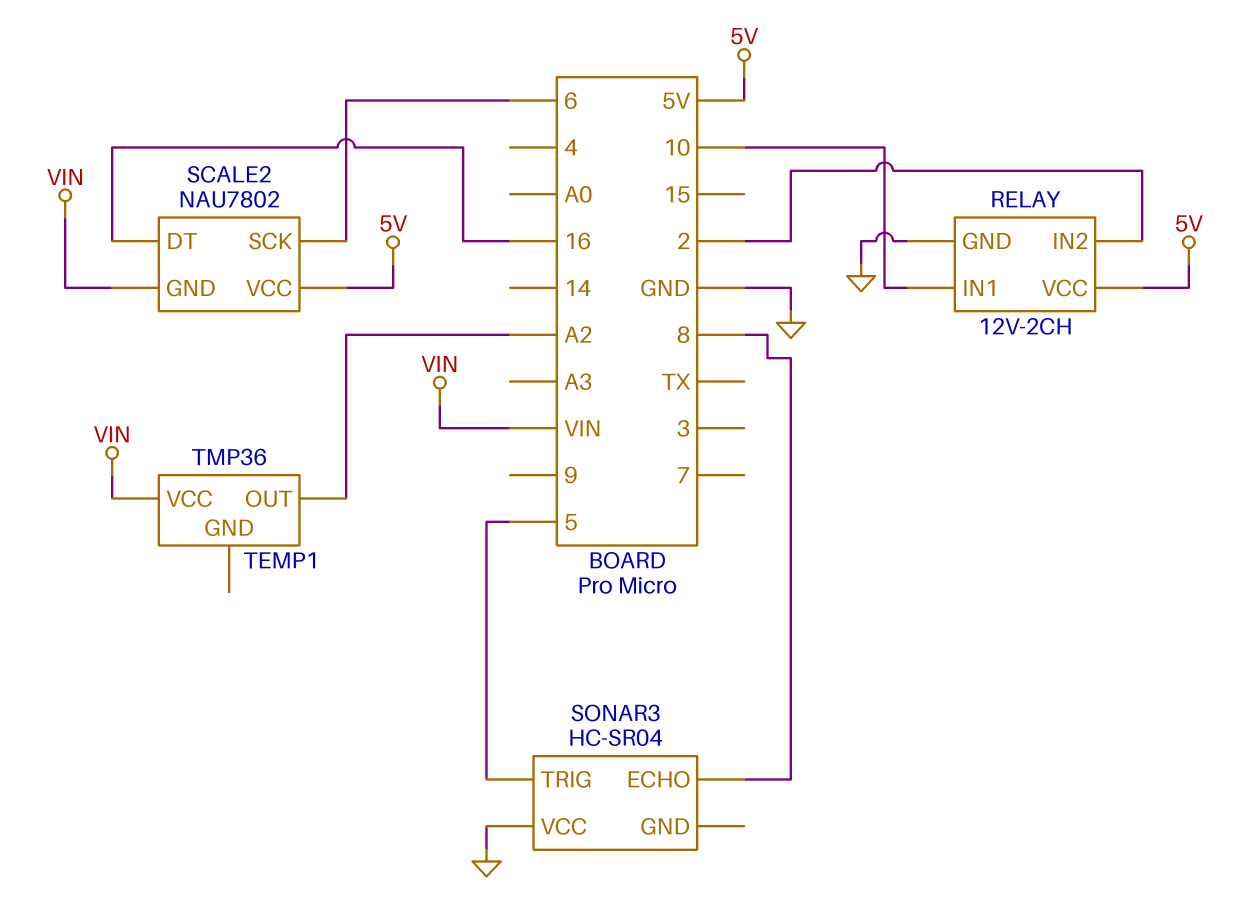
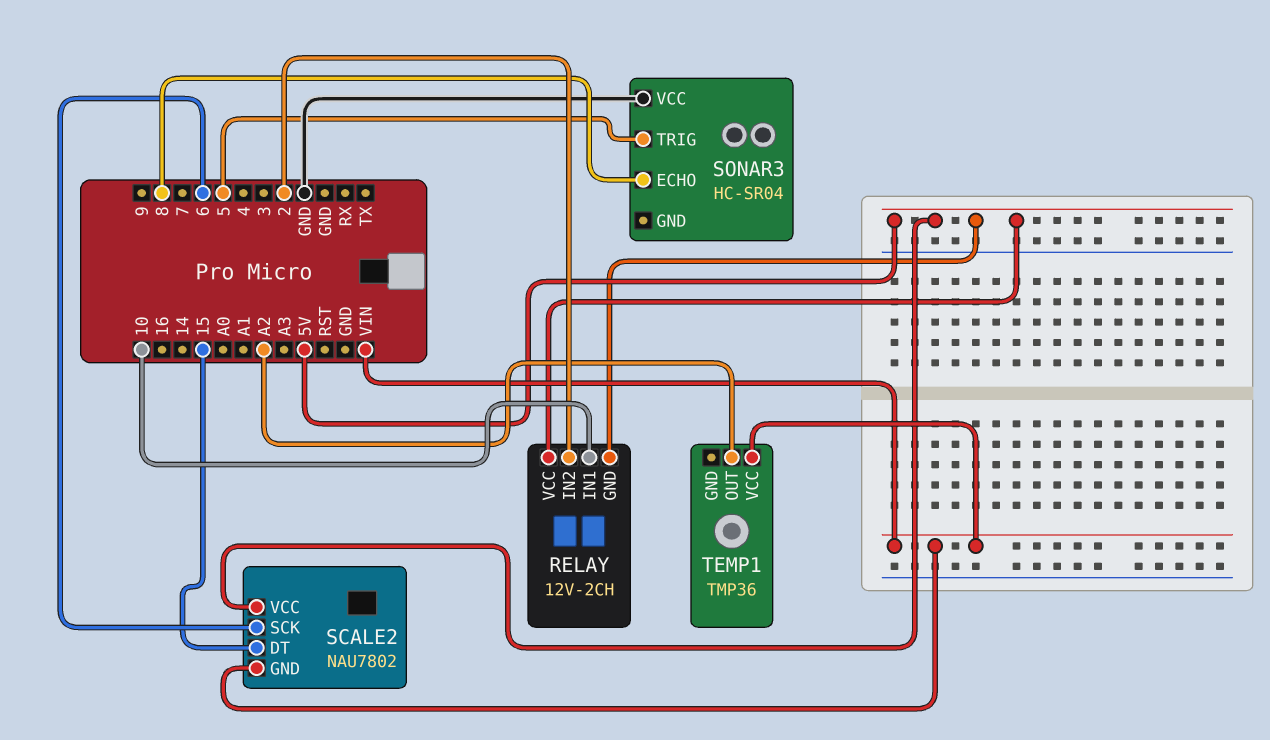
RELAY pin GND: GND -> 5V
SCALE2 pin DT: 16 -> 15

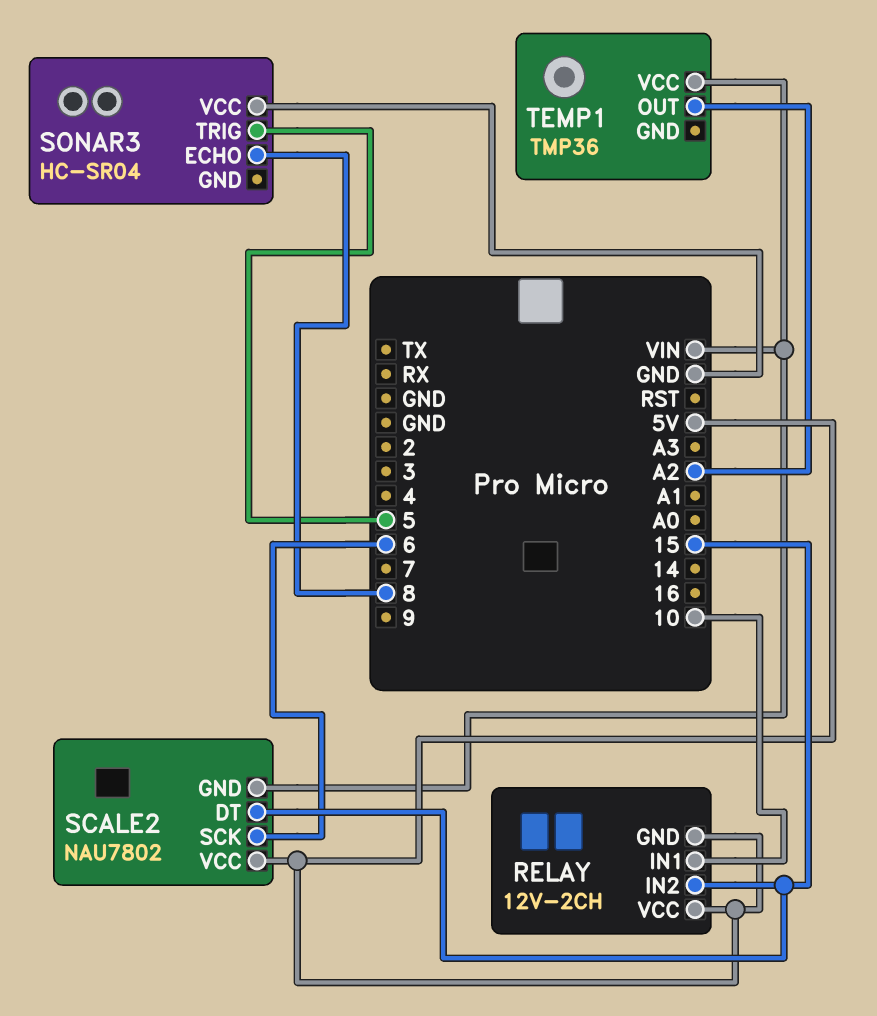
RELAY pin IN2: 2 -> 15

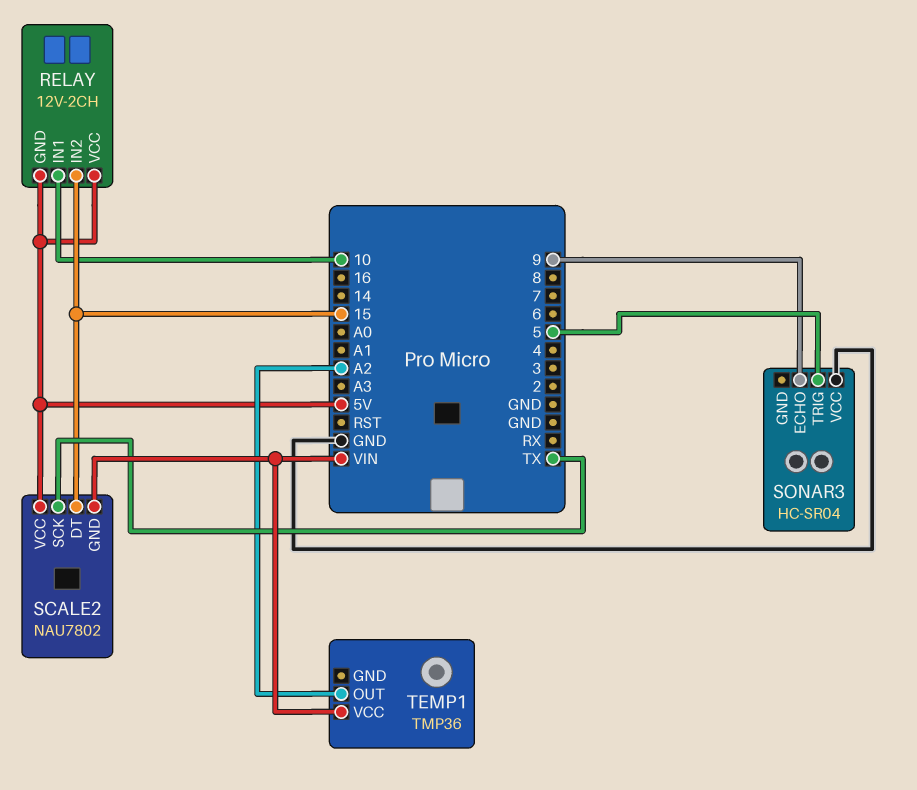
SCALE2 pin SCK: 6 -> TX
SONAR3 pin ECHO: 8 -> 9

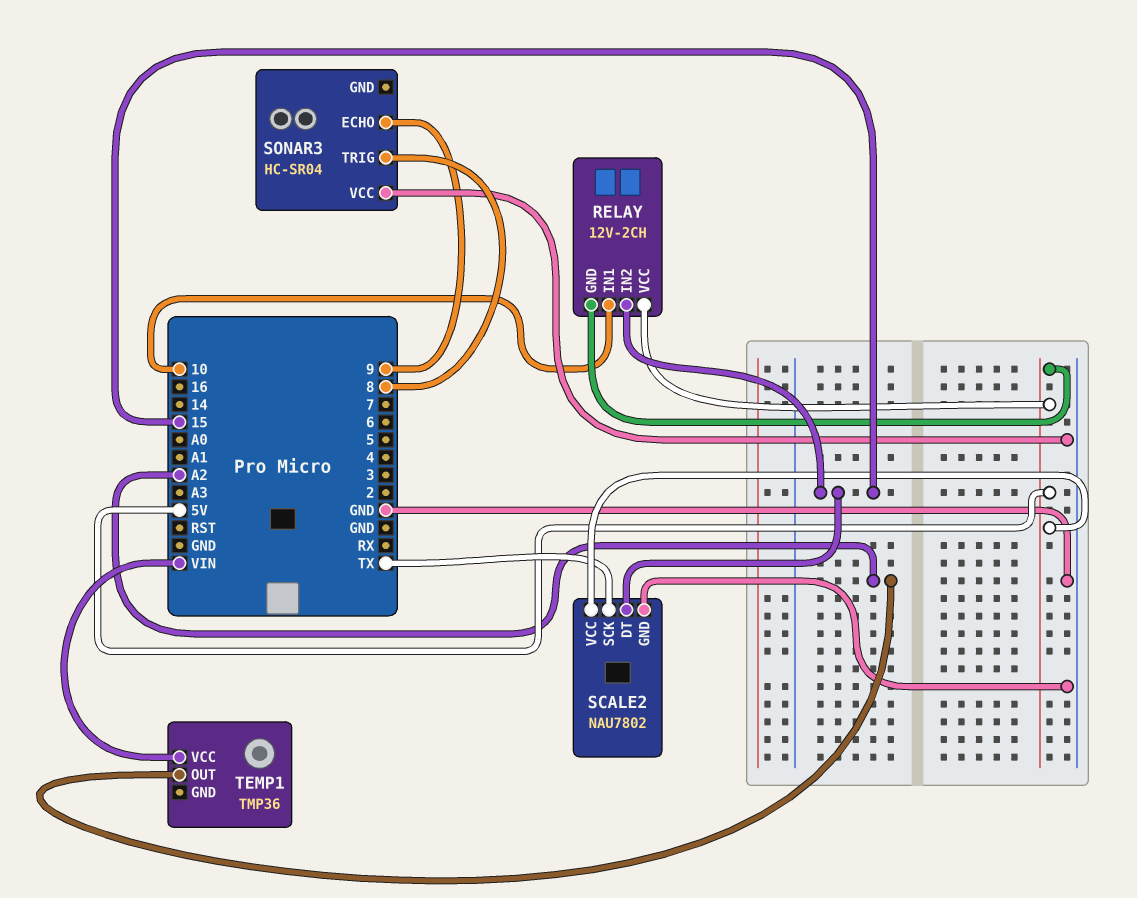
SCALE2 pin GND: VIN -> GND
SONAR3 pin TRIG: 5 -> 8

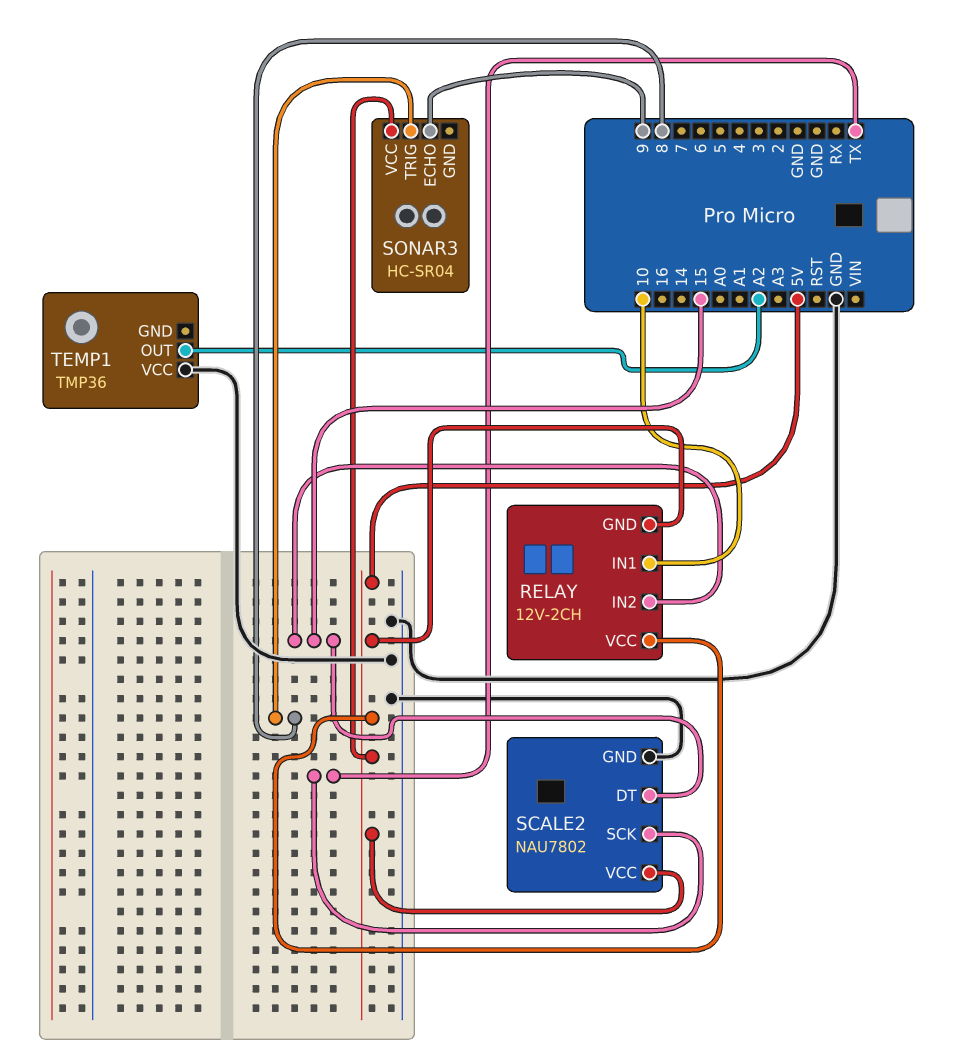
SONAR3 pin VCC: GND -> 5V
TEMP1 pin VCC: VIN -> GND

